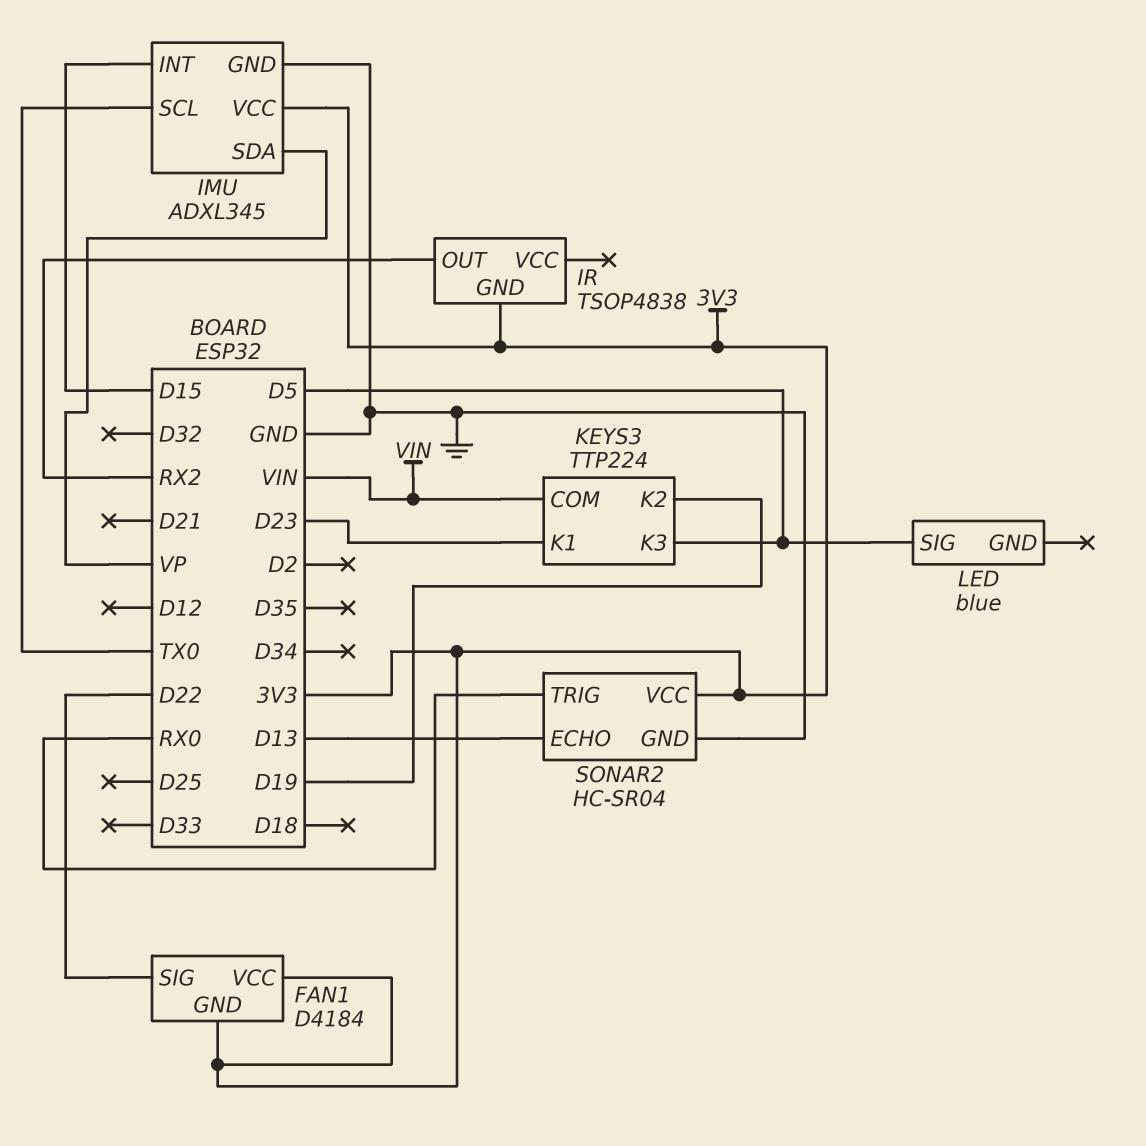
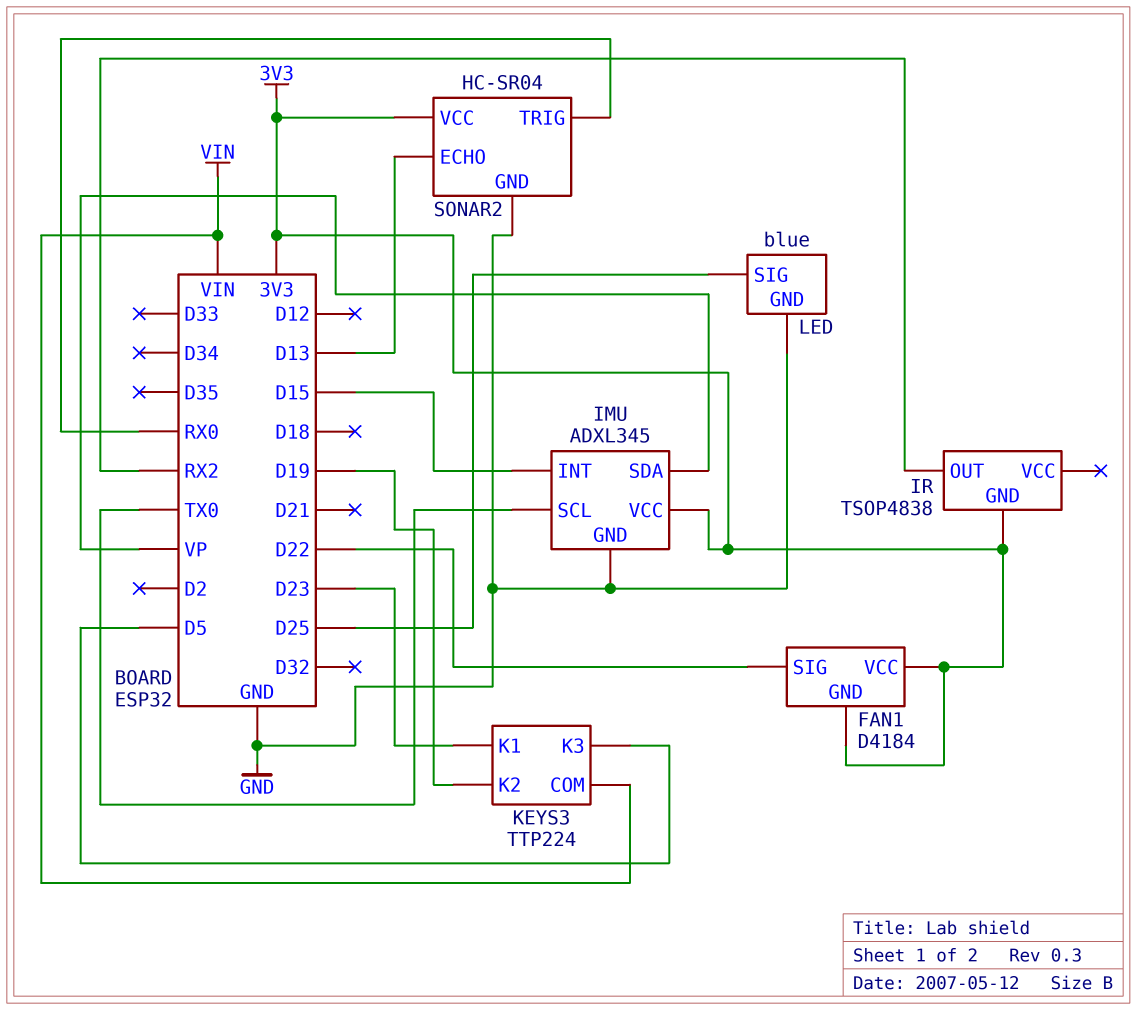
LED pin GND: none -> GND
LED pin SIG: D5 -> D25

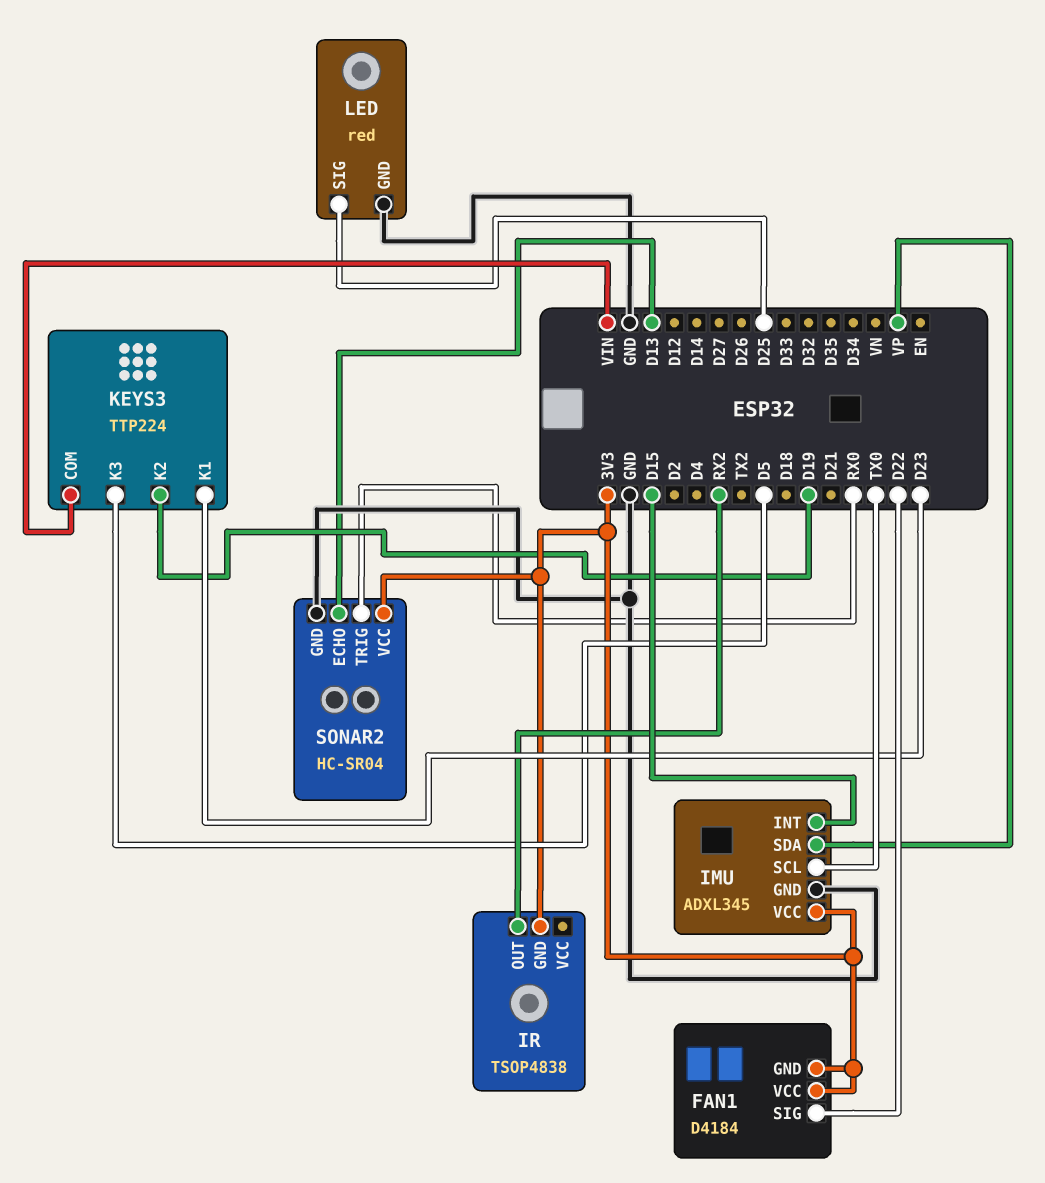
LED: blue -> red

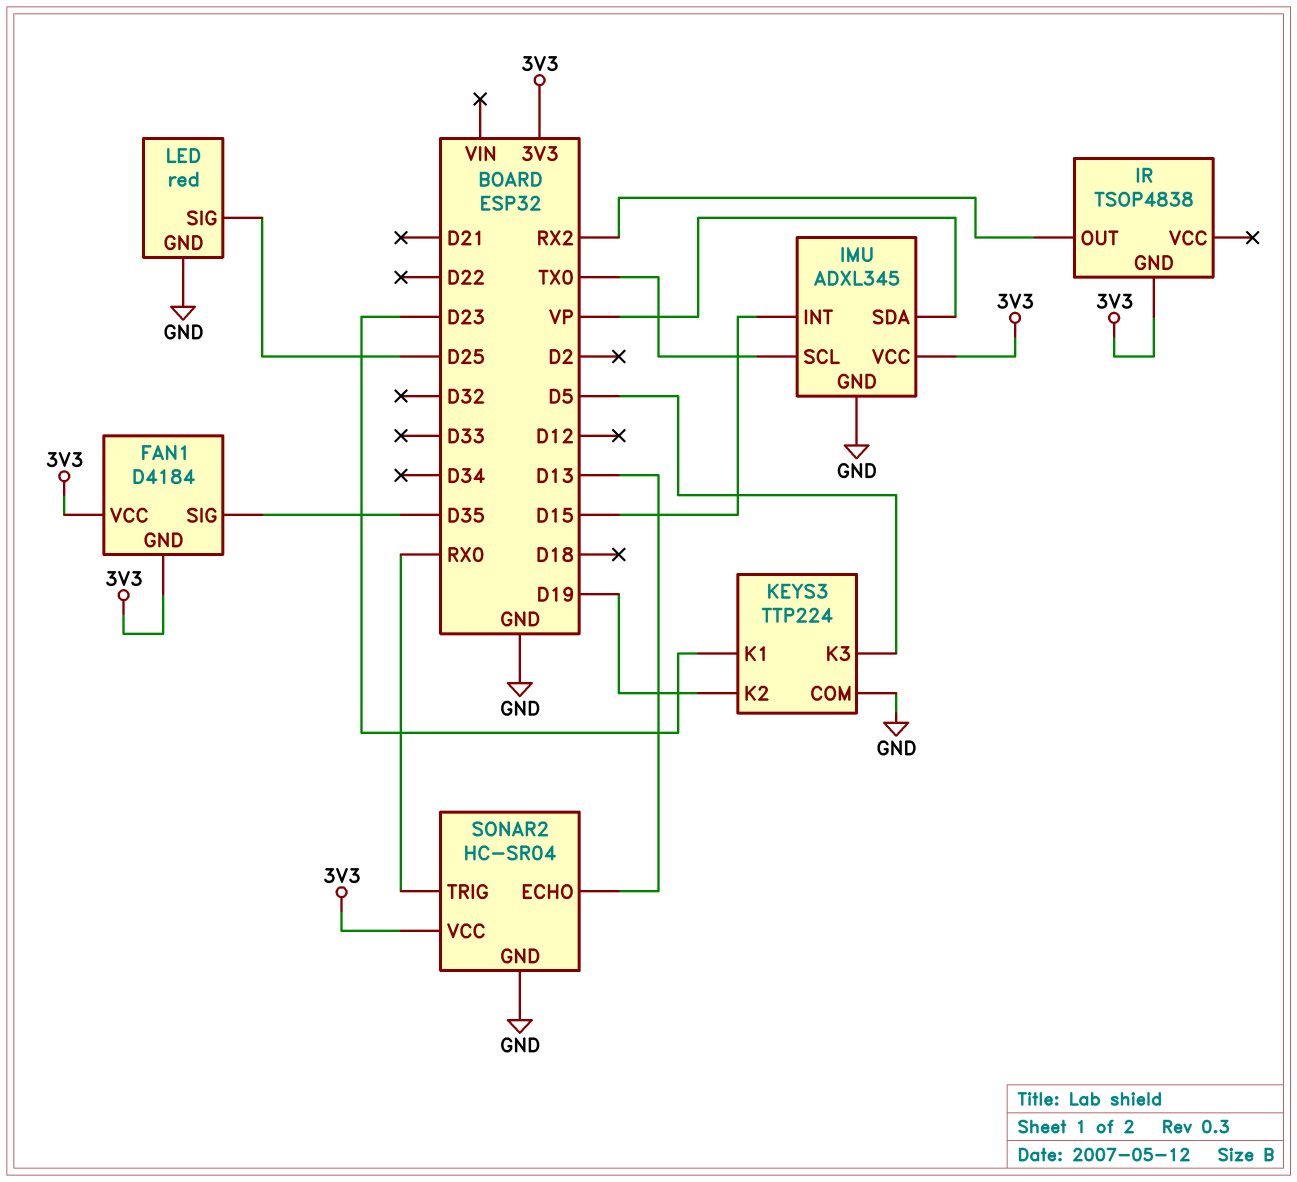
FAN1 pin SIG: D22 -> D35
KEYS3 pin COM: VIN -> GND

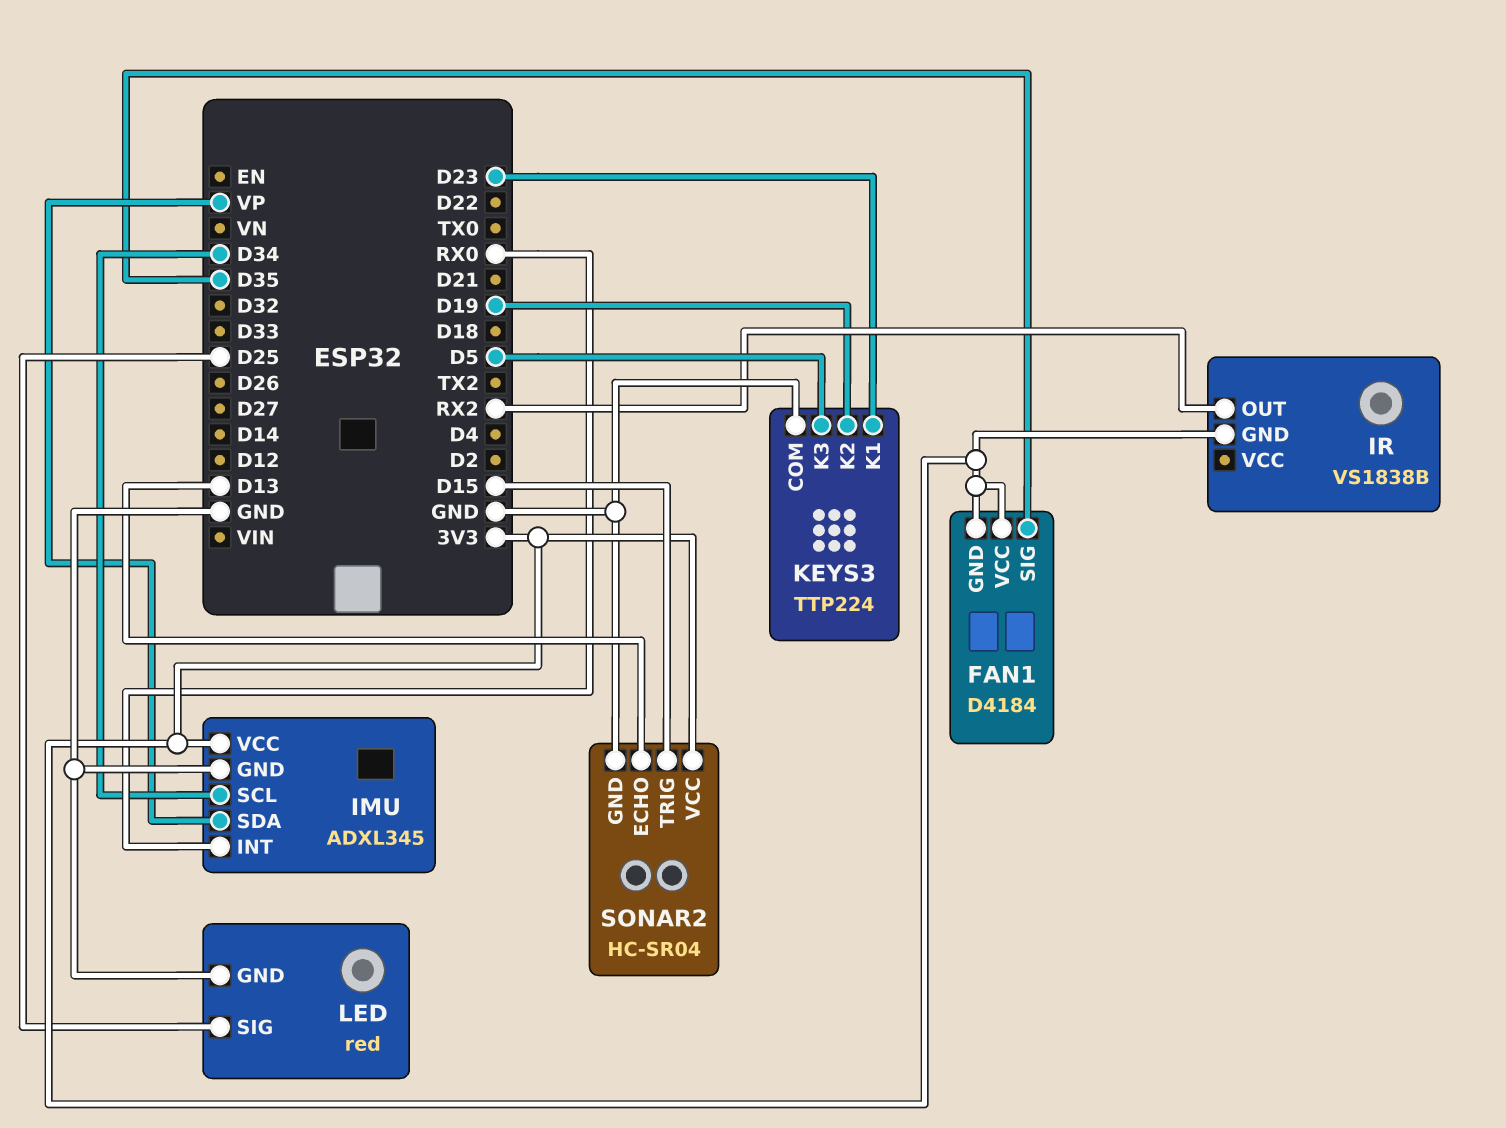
IMU pin INT: D15 -> RX0
IMU pin SCL: TX0 -> D34
IR: TSOP4838 -> VS1838B
SONAR2 pin TRIG: RX0 -> D15

